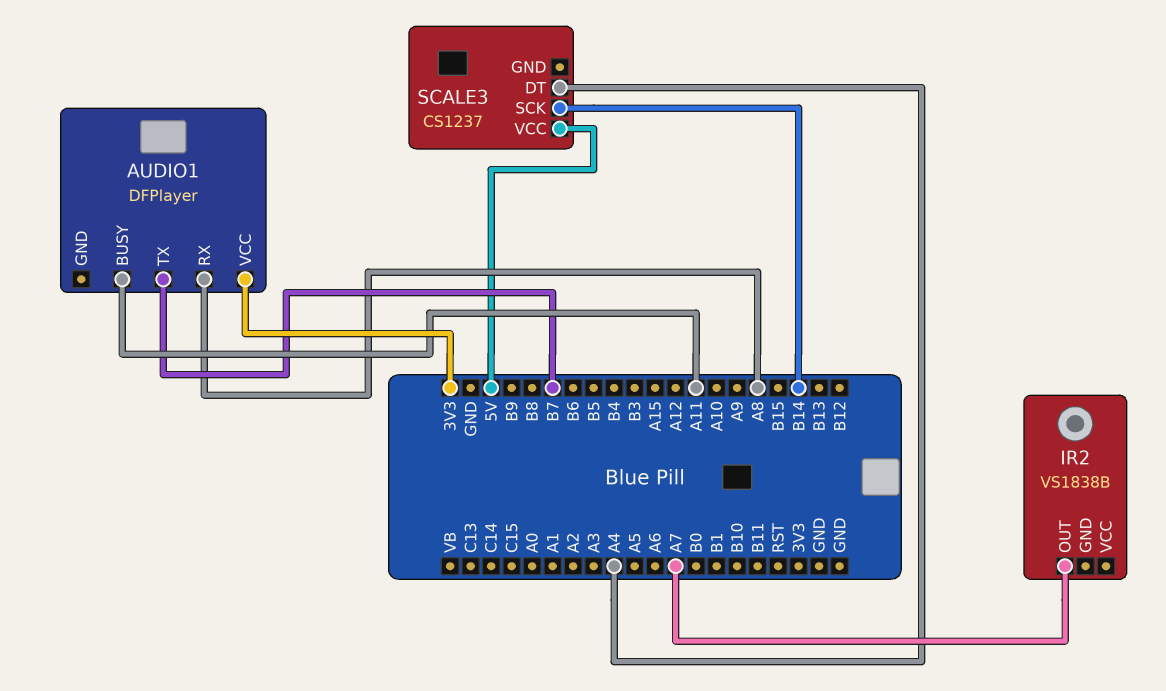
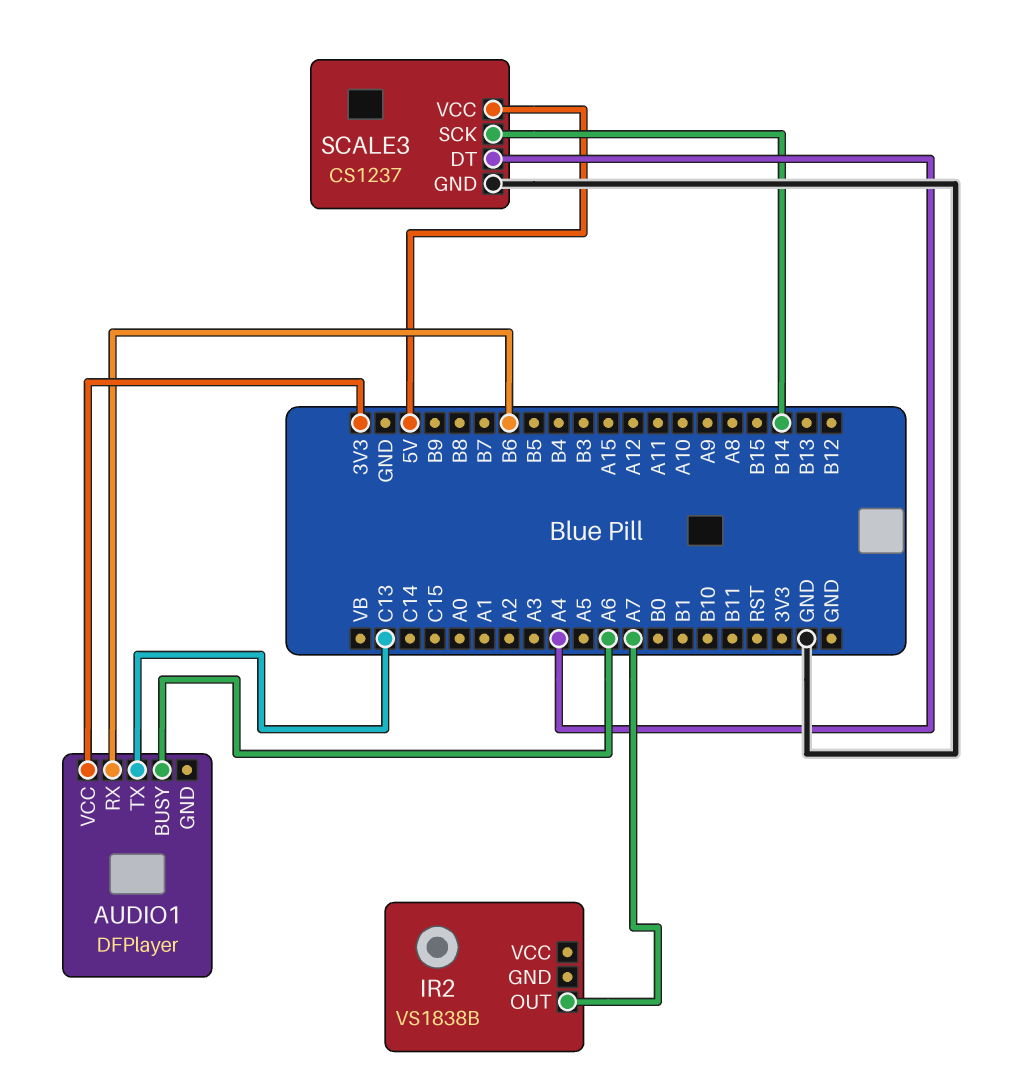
AUDIO1 pin BUSY: A11 -> A6
AUDIO1 pin RX: A8 -> B6
AUDIO1 pin TX: B7 -> C13
SCALE3 pin GND: none -> GND

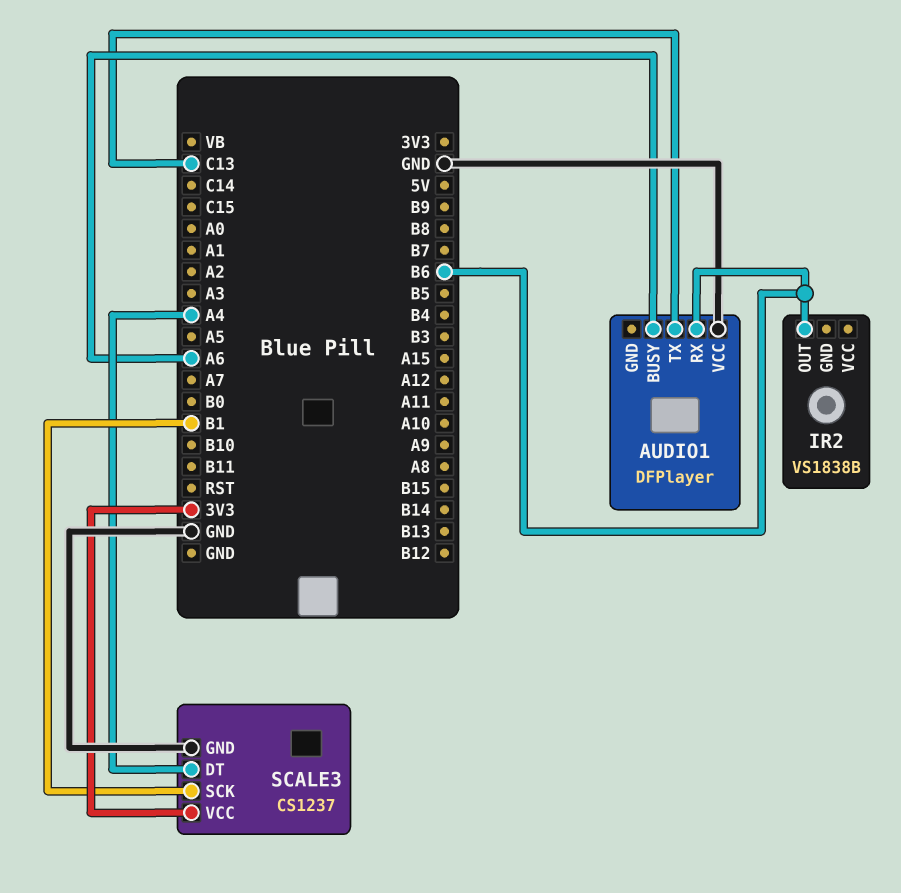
AUDIO1 pin VCC: 3V3 -> GND
IR2 pin OUT: A7 -> B6
SCALE3 pin SCK: B14 -> B1
SCALE3 pin VCC: 5V -> 3V3

